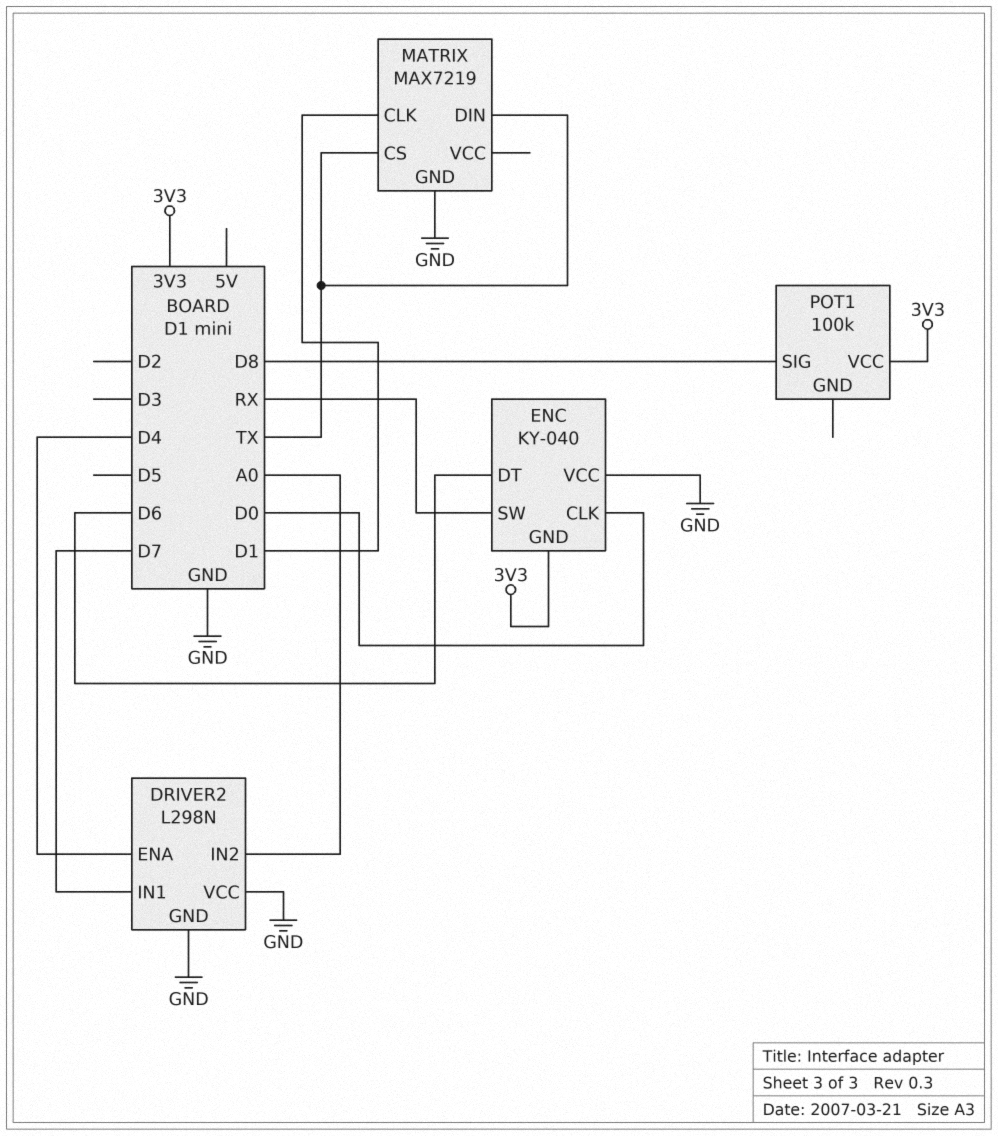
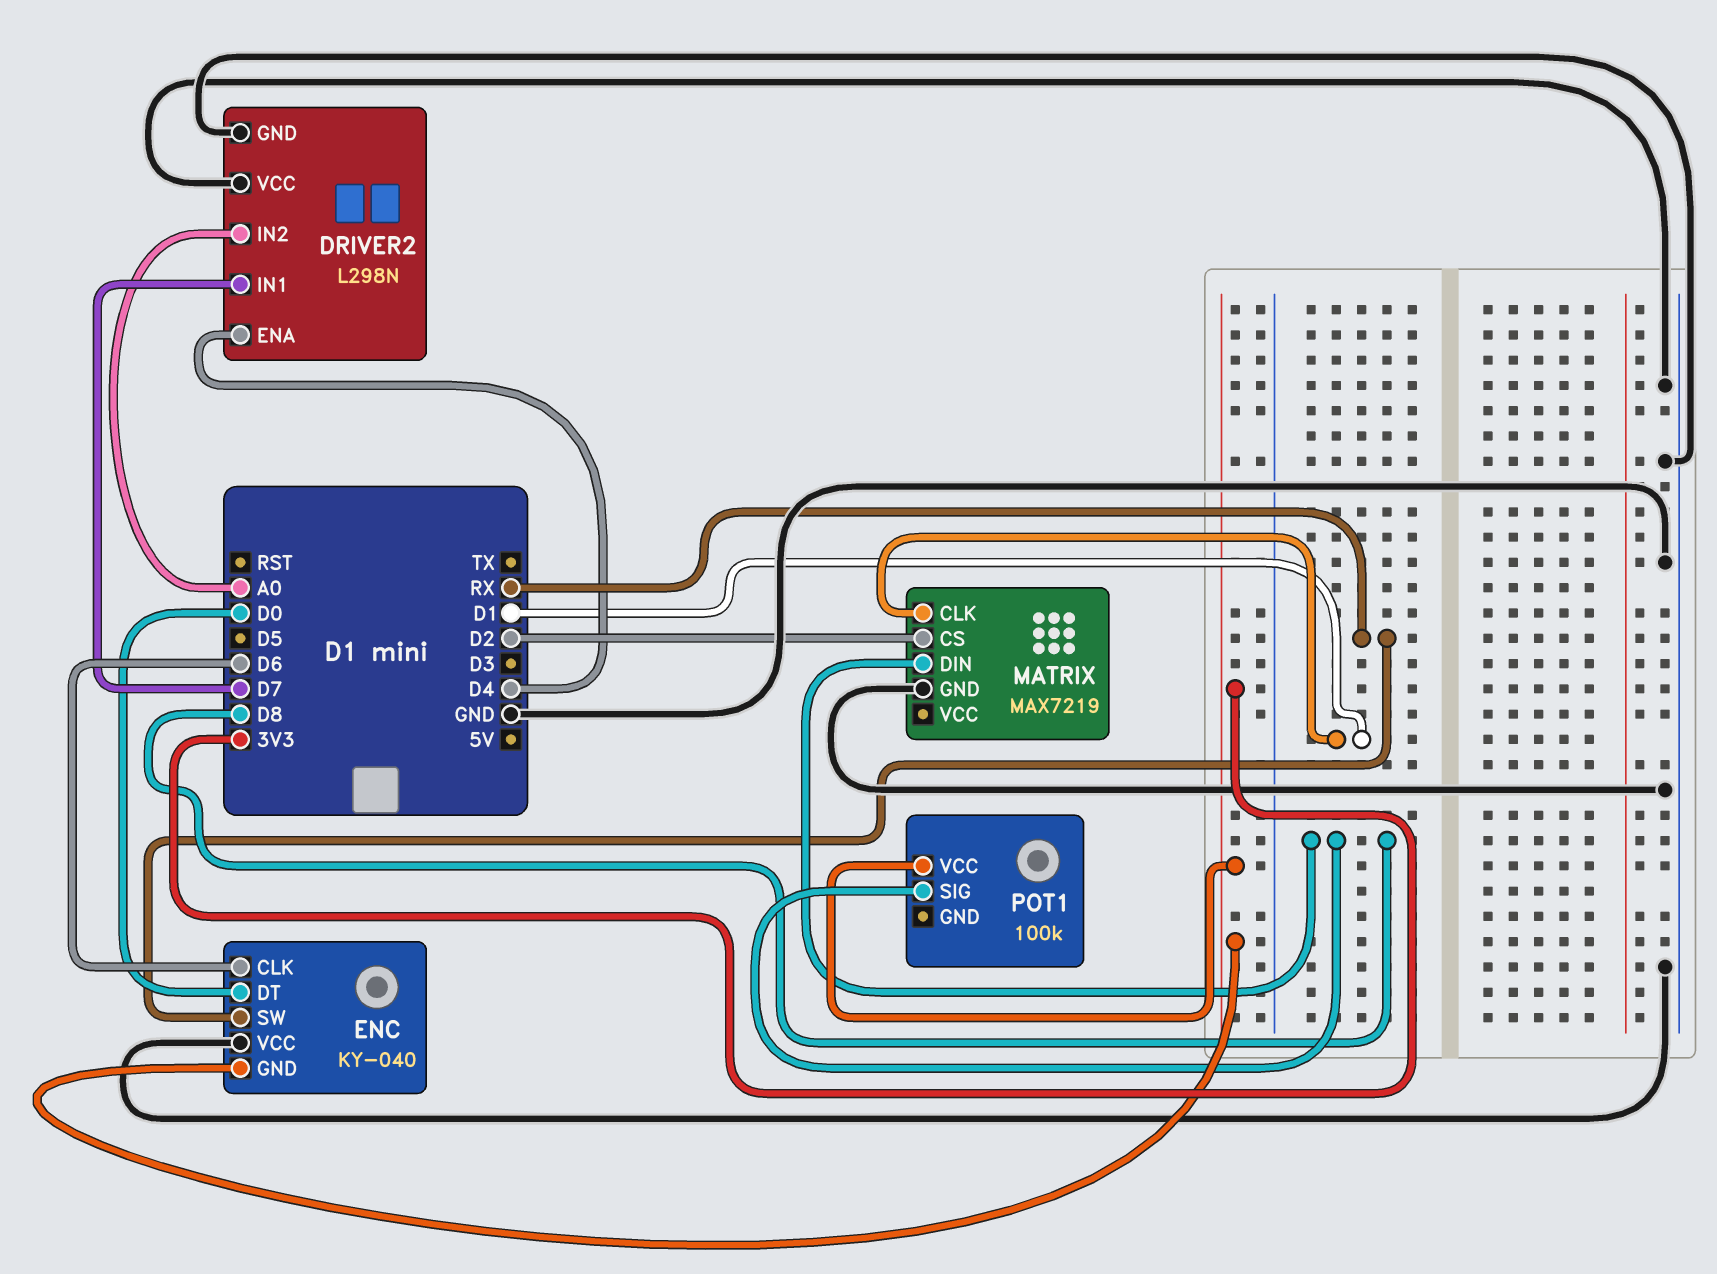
ENC pin CLK: D0 -> D6
ENC pin DT: D6 -> D0
MATRIX pin CS: TX -> D2
MATRIX pin DIN: TX -> D8

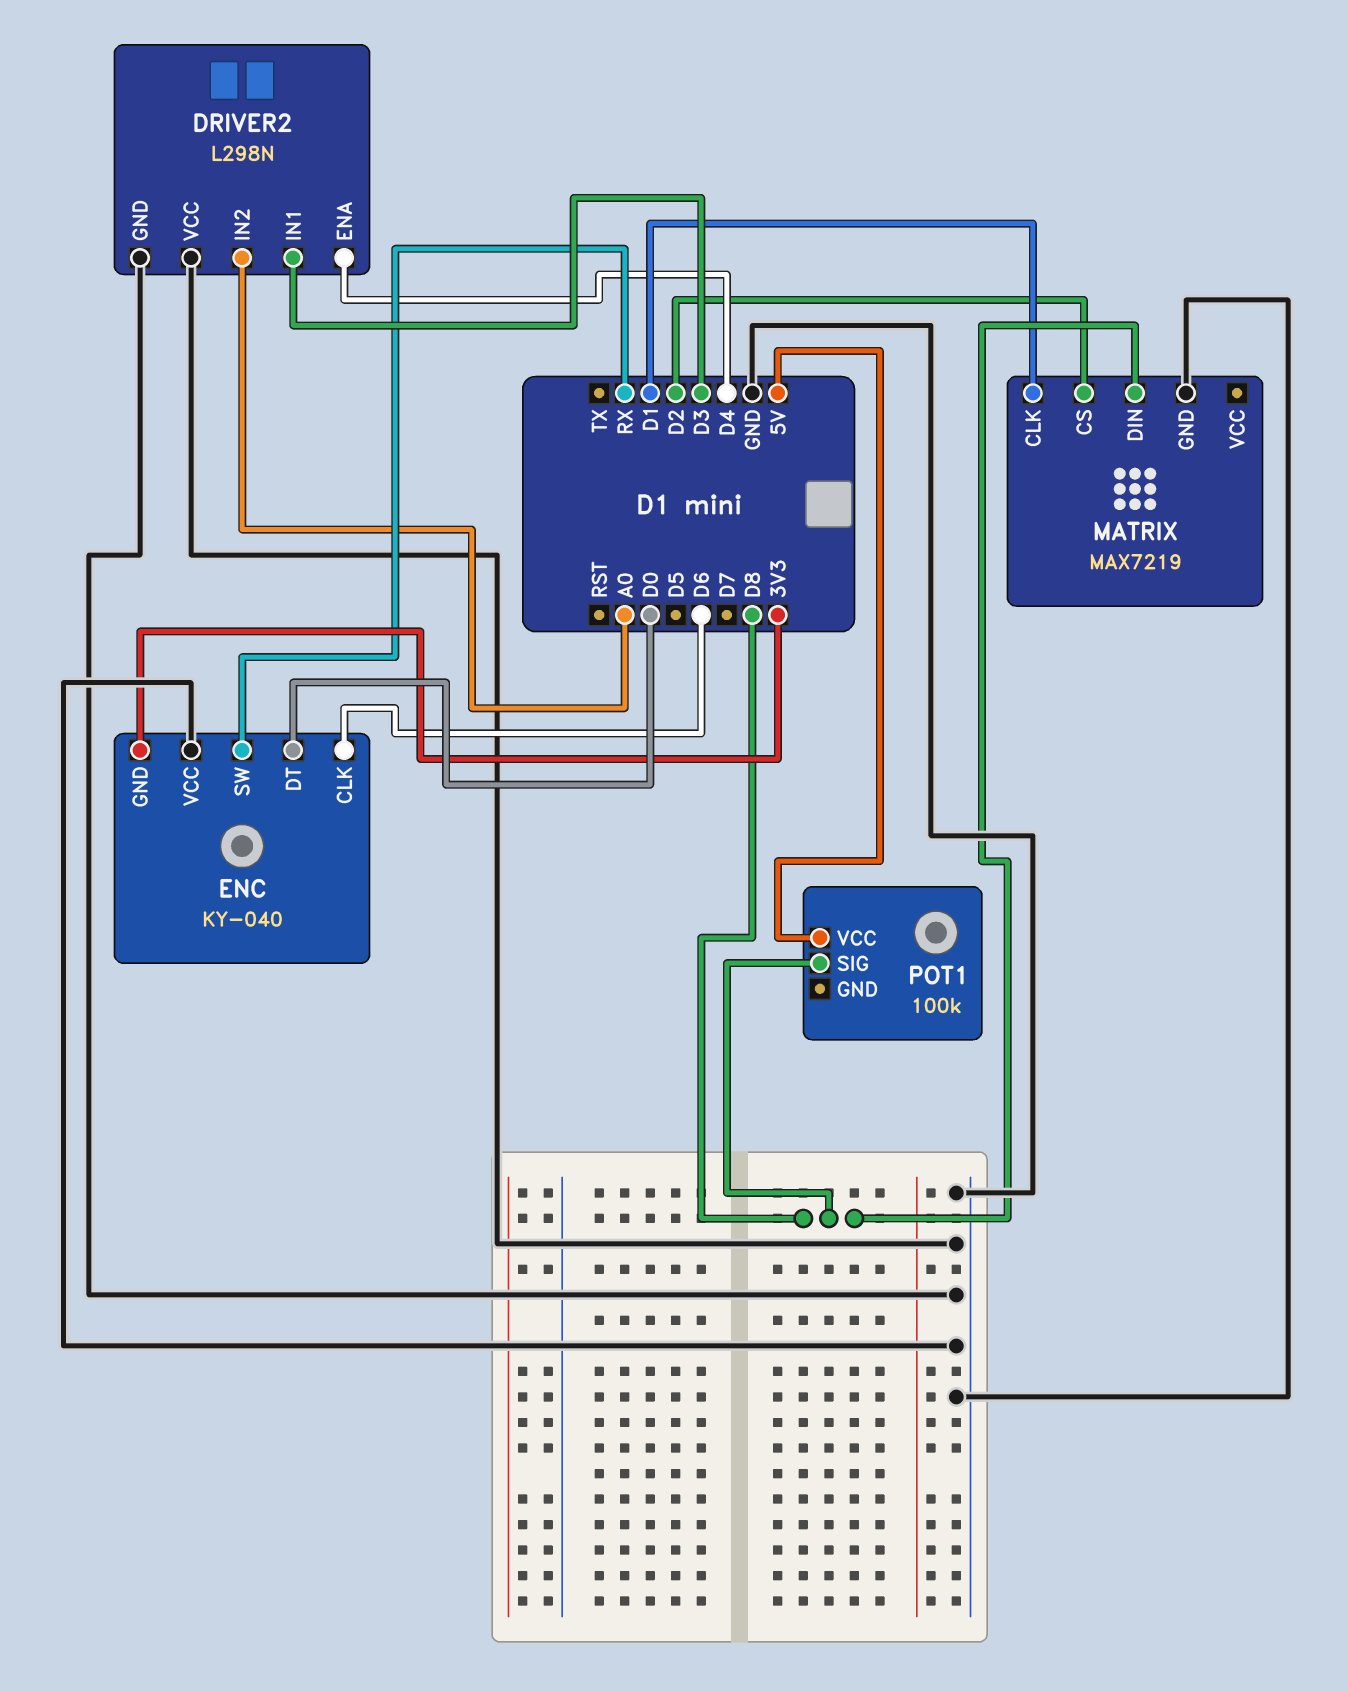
DRIVER2 pin IN1: D7 -> D3
POT1 pin VCC: 3V3 -> 5V

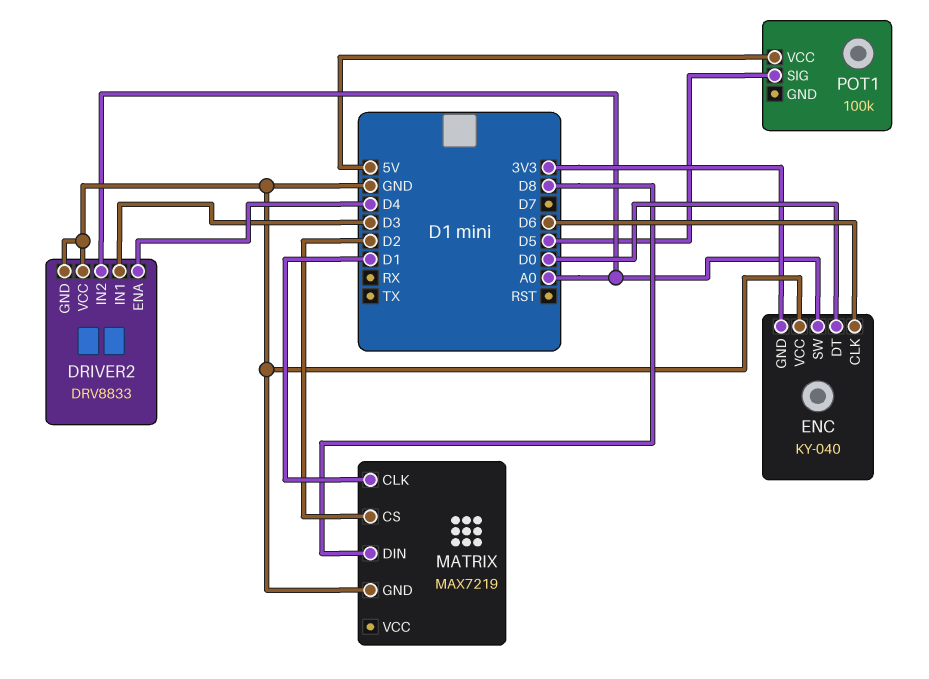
DRIVER2: L298N -> DRV8833
ENC pin SW: RX -> A0
POT1 pin SIG: D8 -> D5

